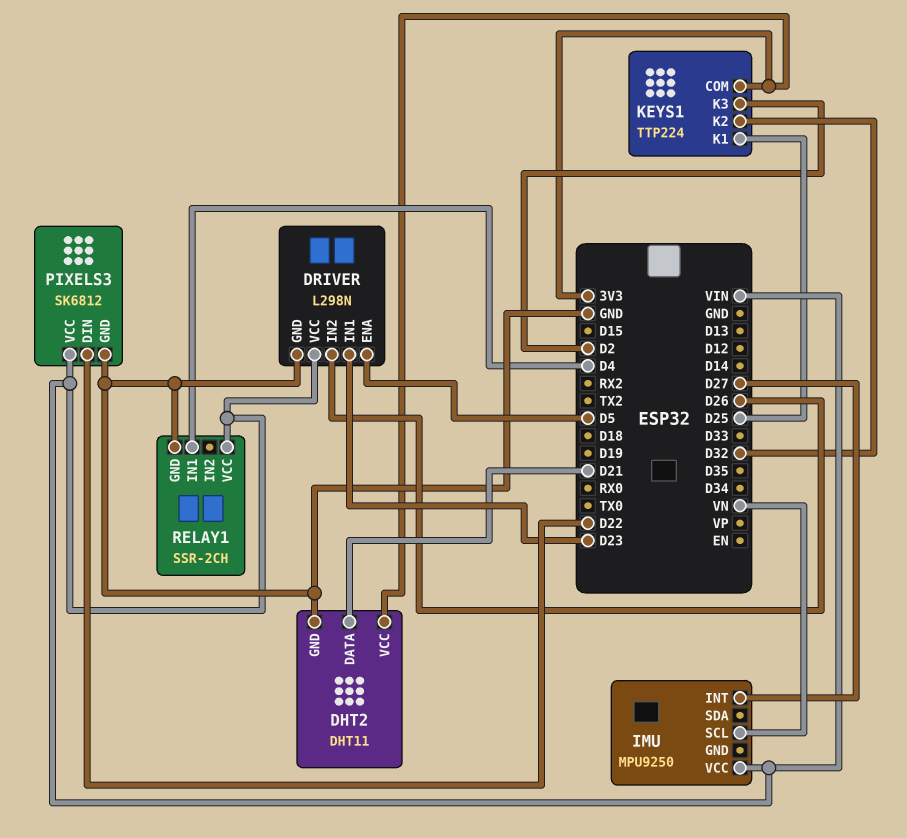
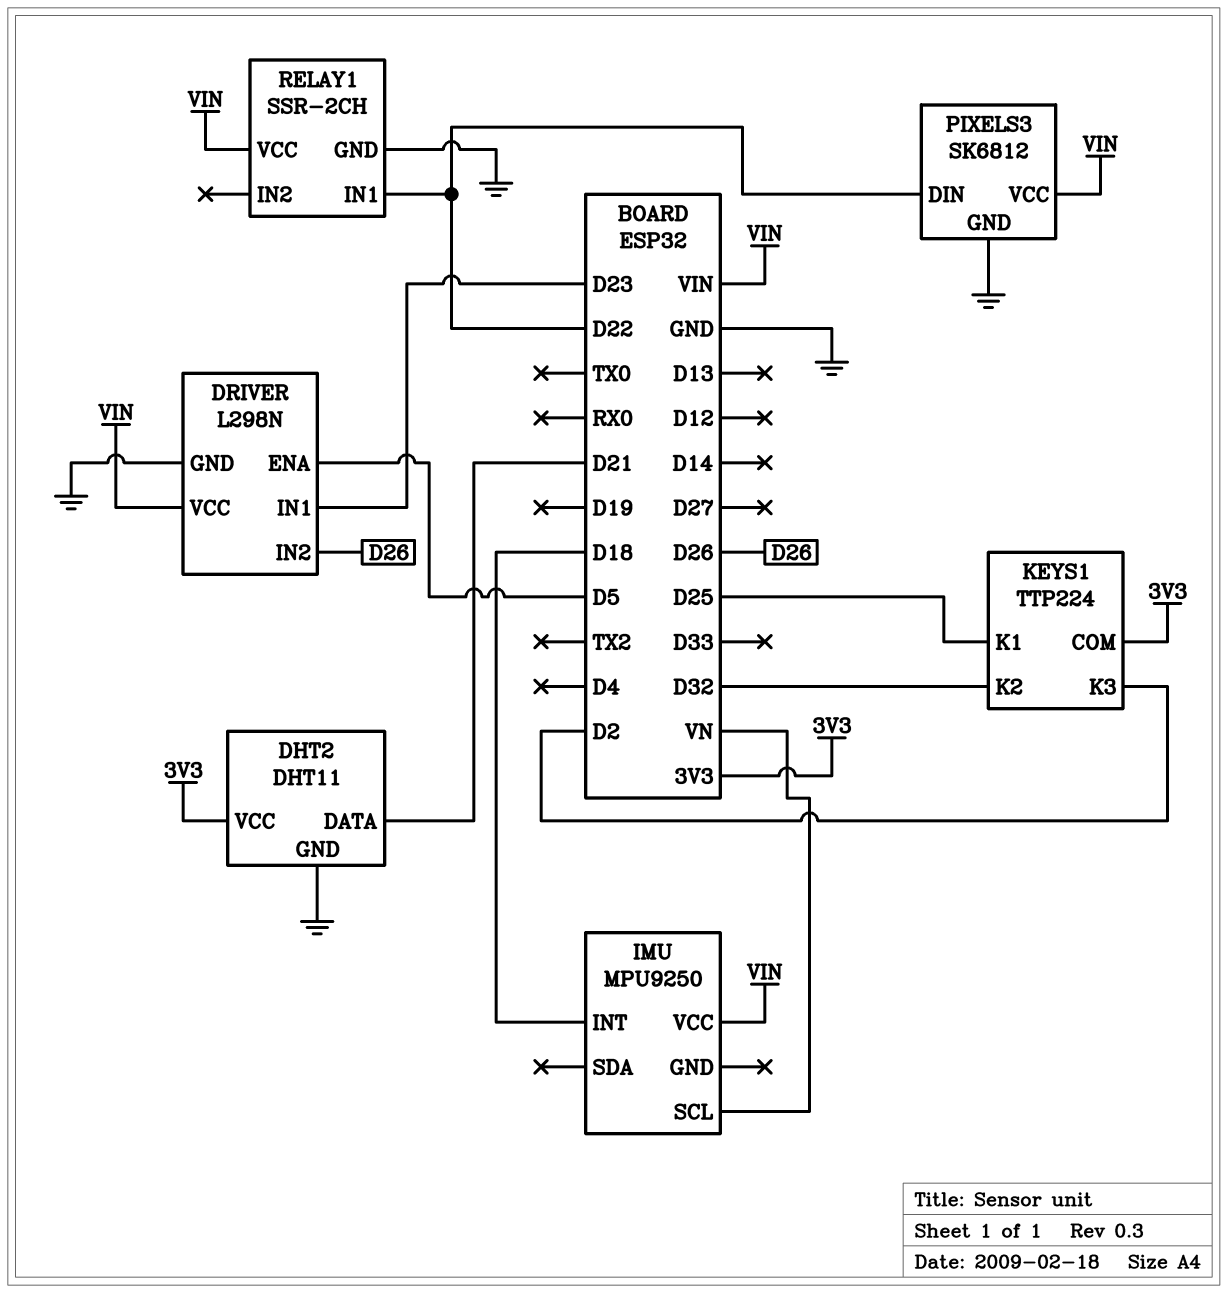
IMU pin INT: D27 -> D18
RELAY1 pin IN1: D4 -> D22

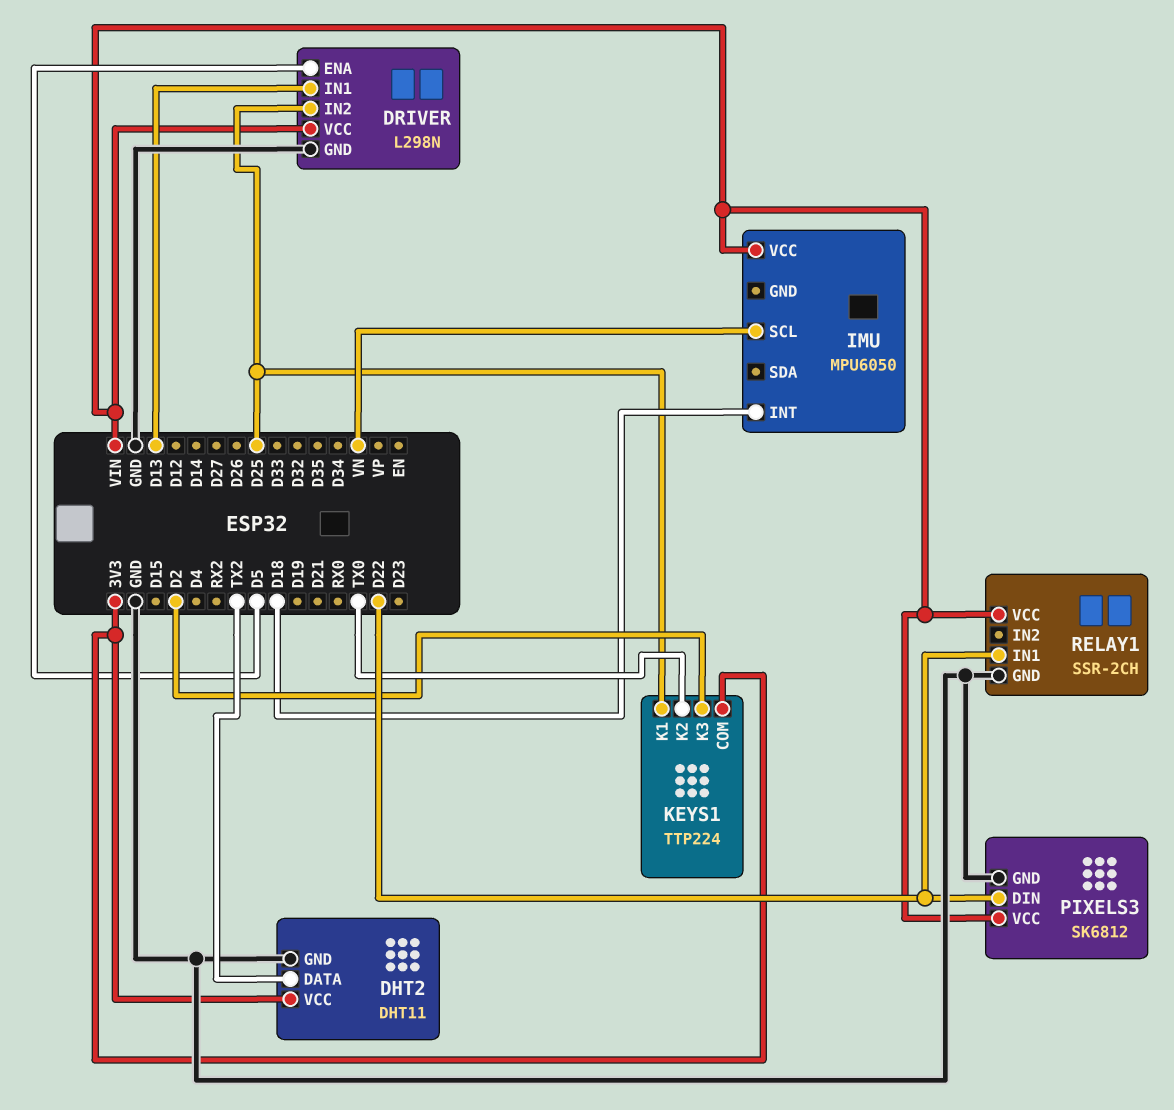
DHT2 pin DATA: D21 -> TX2
DRIVER pin IN1: D23 -> D13
DRIVER pin IN2: D26 -> D25
IMU: MPU9250 -> MPU6050
KEYS1 pin K2: D32 -> TX0

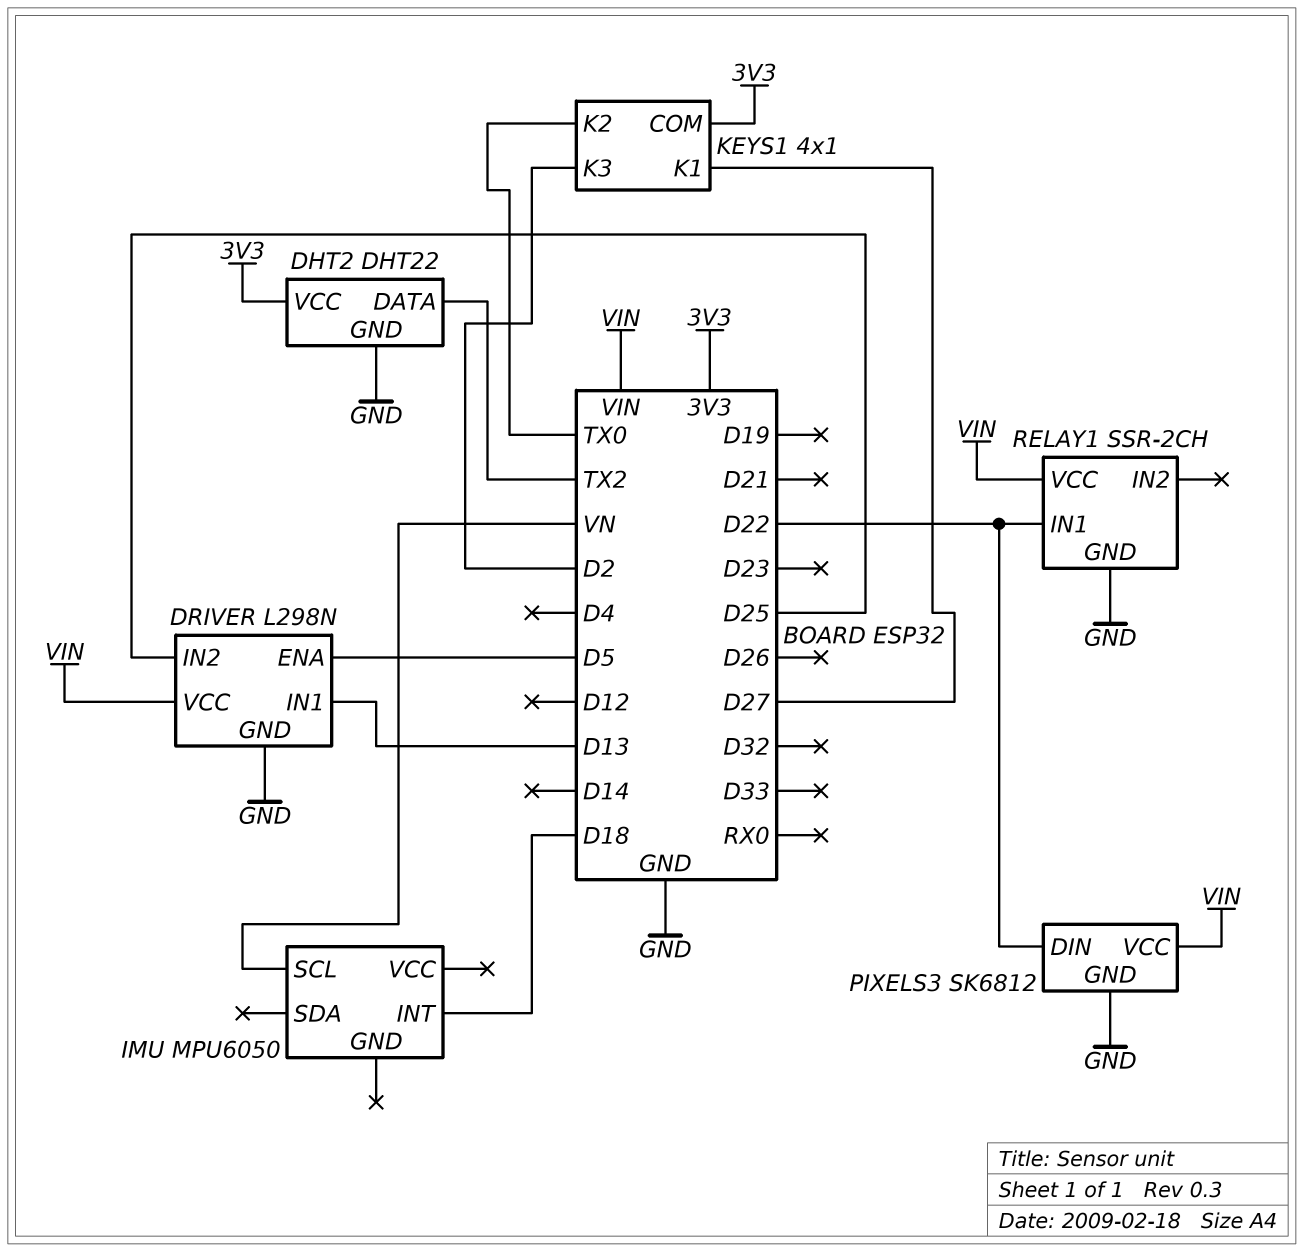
DHT2: DHT11 -> DHT22
IMU pin VCC: VIN -> none
KEYS1: TTP224 -> 4x1
KEYS1 pin K1: D25 -> D27

